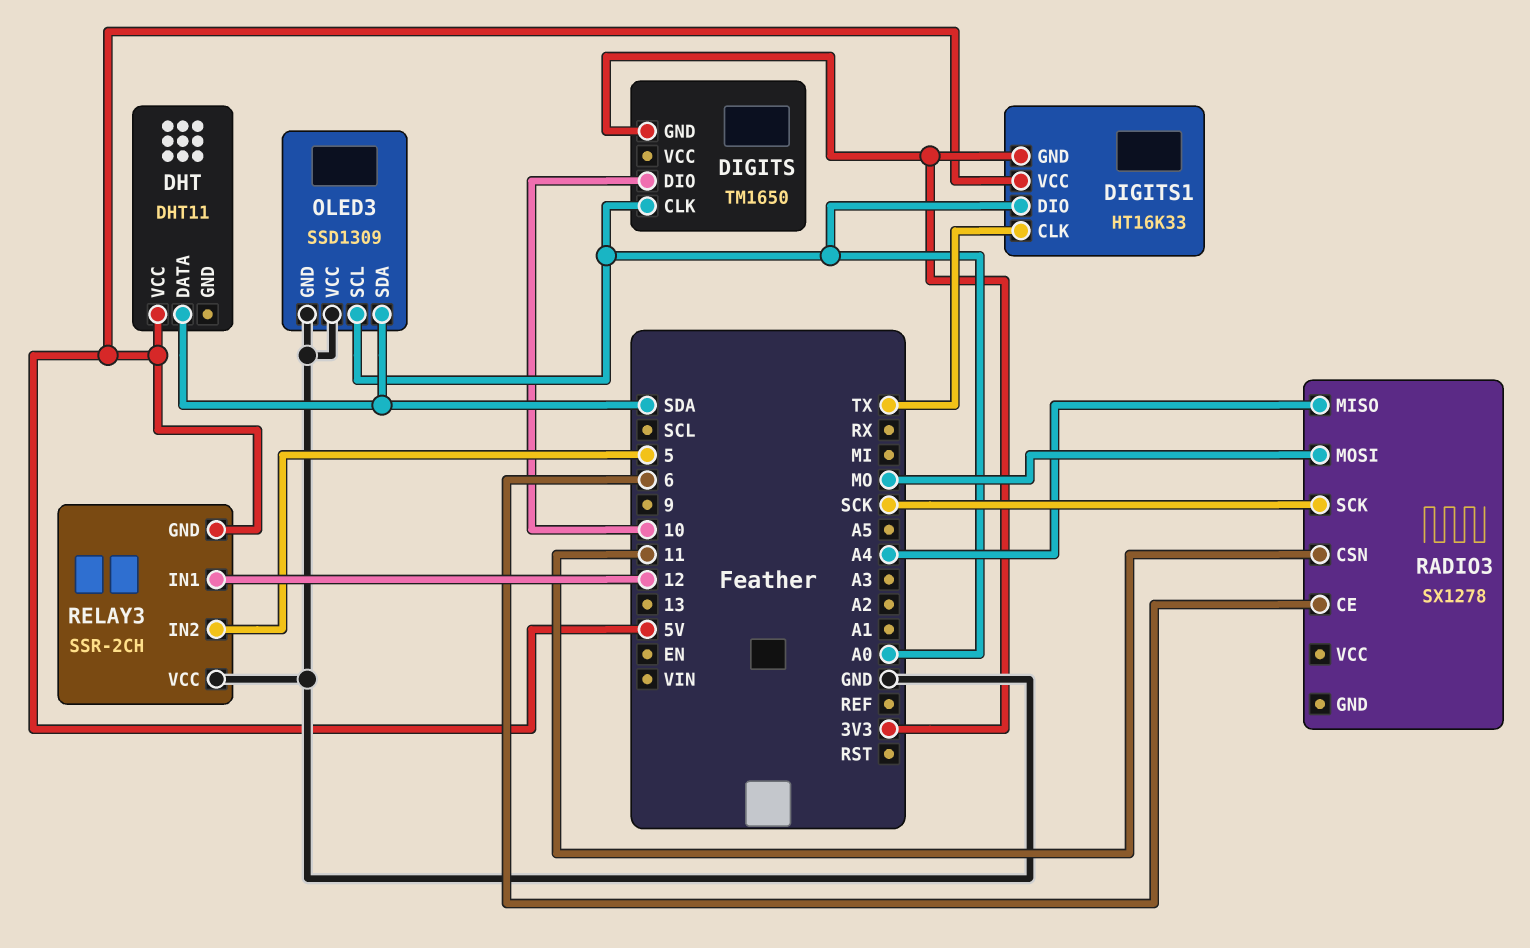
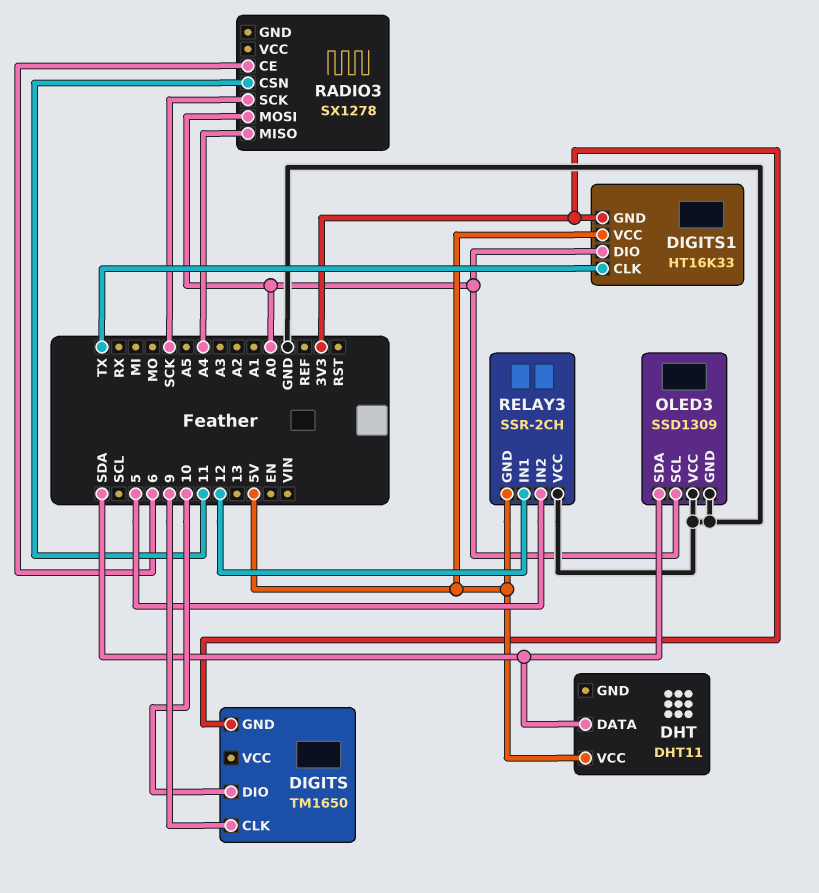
DIGITS pin CLK: A0 -> 9
RADIO3 pin MOSI: MO -> A0

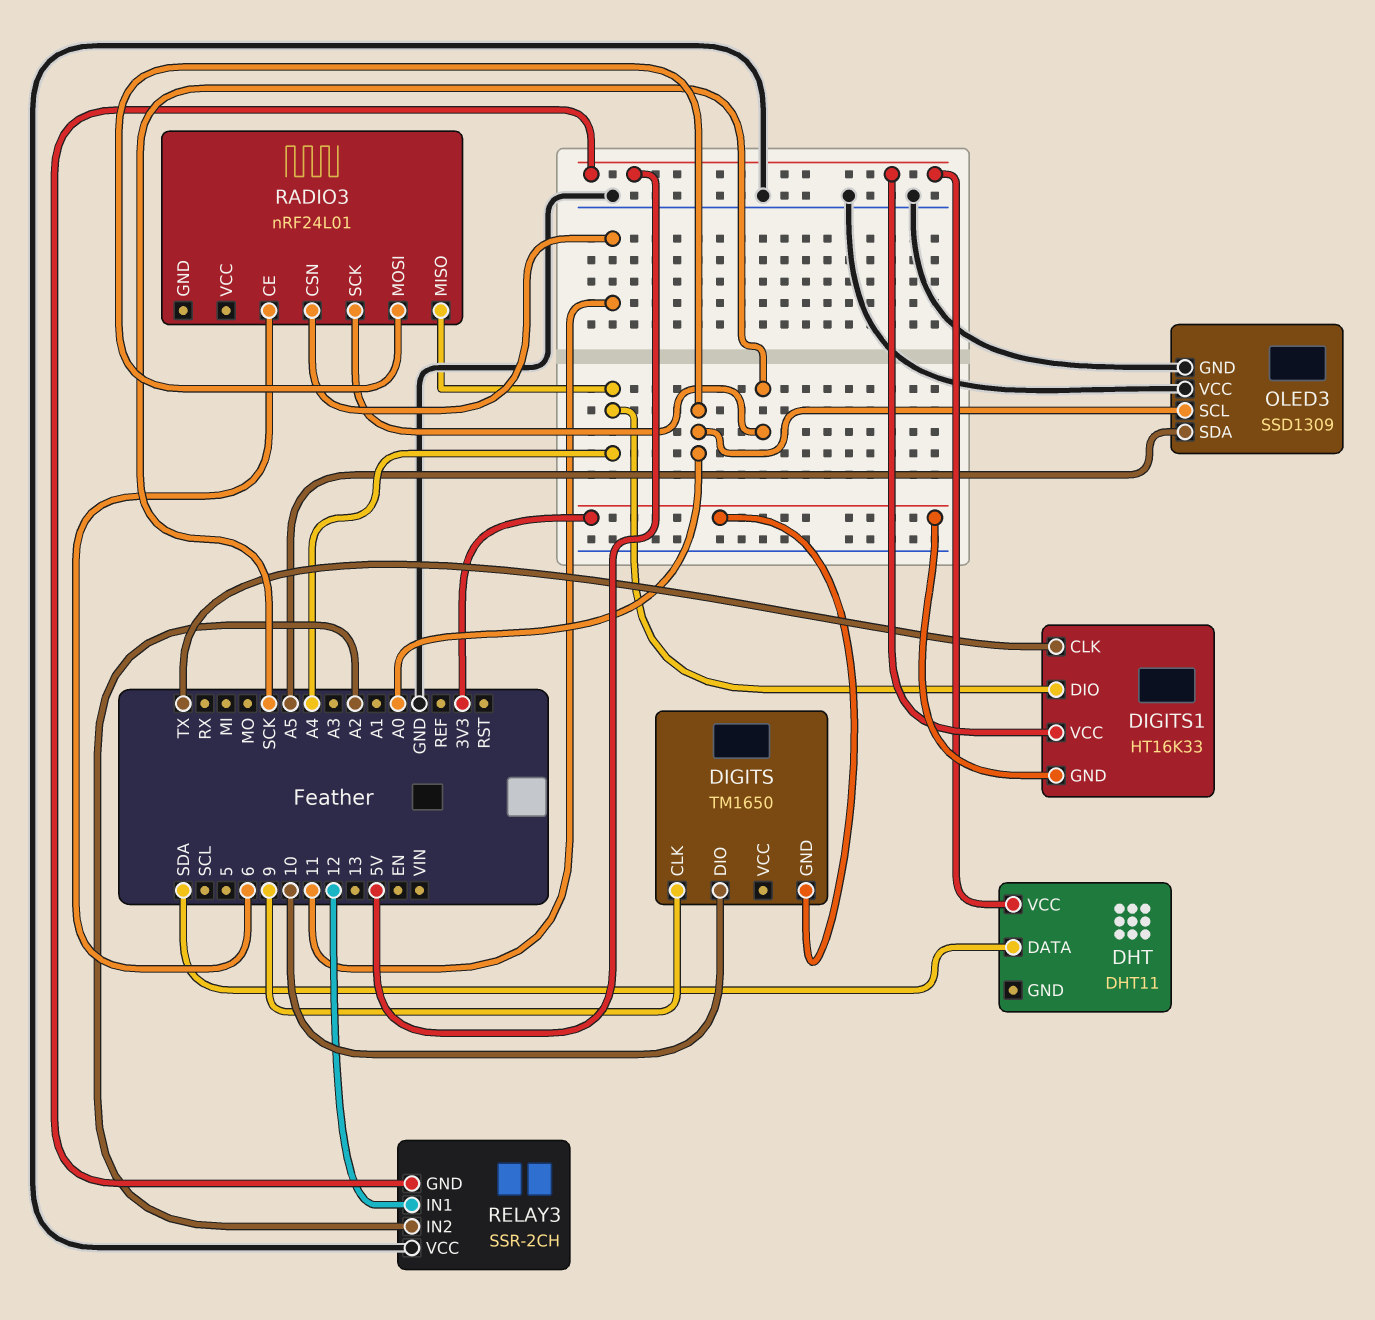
DIGITS1 pin DIO: A0 -> A4
OLED3 pin SDA: SDA -> A5
RADIO3: SX1278 -> nRF24L01
RELAY3 pin IN2: 5 -> A2

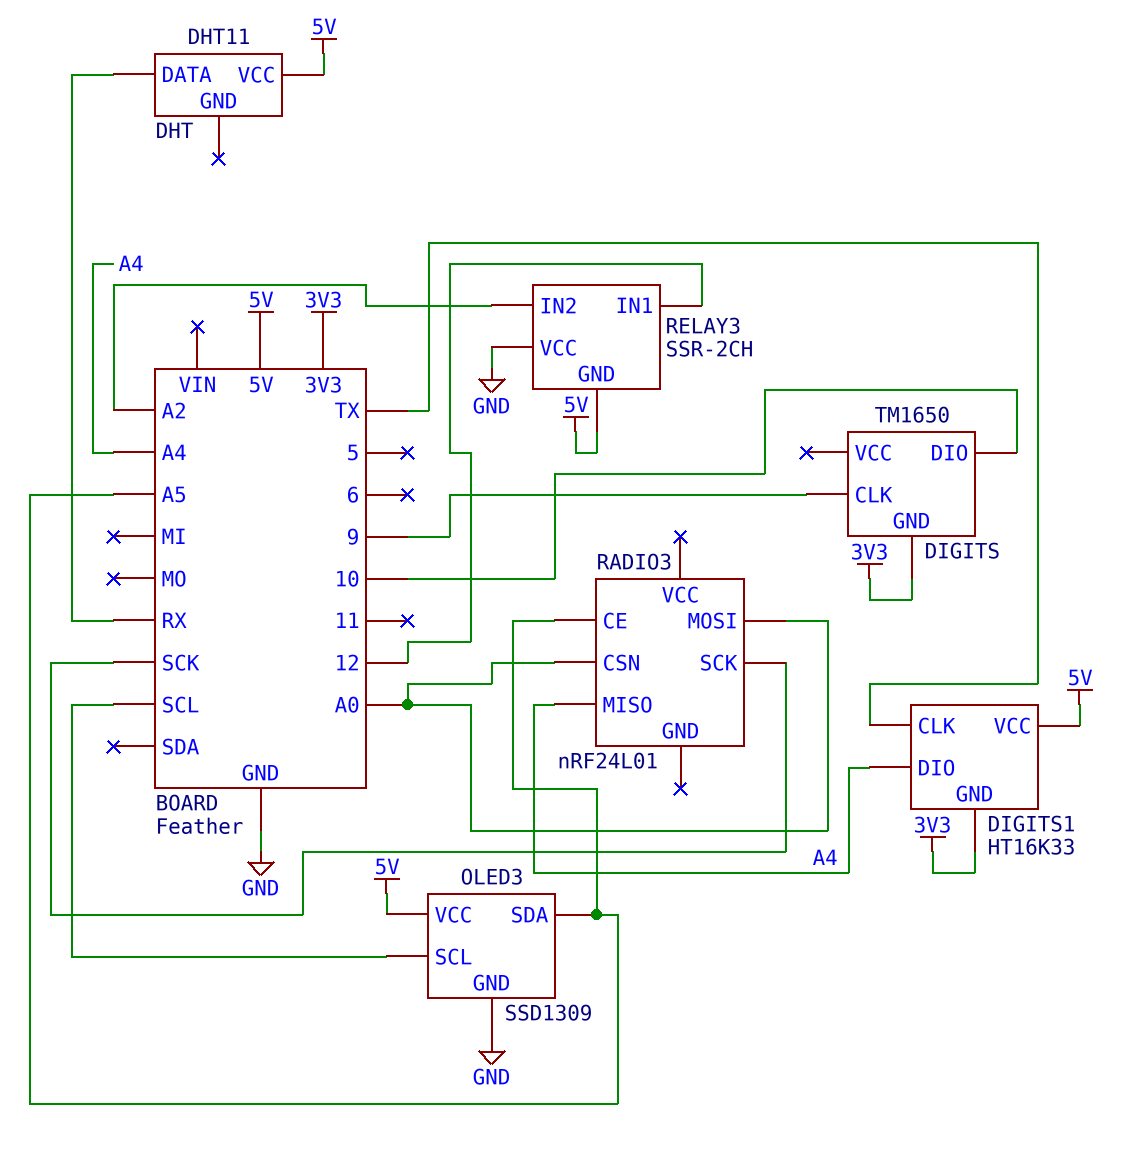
DHT pin DATA: SDA -> RX
OLED3 pin SCL: A0 -> SCL
OLED3 pin VCC: GND -> 5V
RADIO3 pin CE: 6 -> A5
RADIO3 pin CSN: 11 -> A0

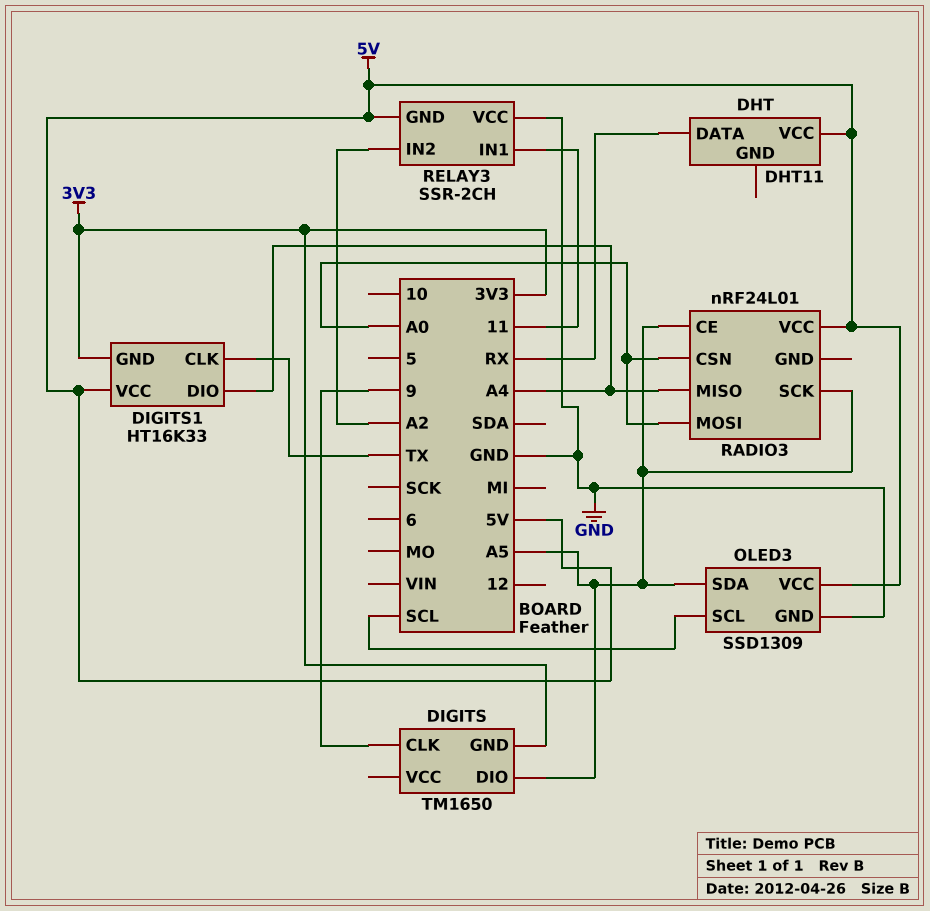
DIGITS pin DIO: 10 -> A5
RADIO3 pin SCK: SCK -> A5
RADIO3 pin VCC: none -> 5V
RELAY3 pin IN1: 12 -> 11

